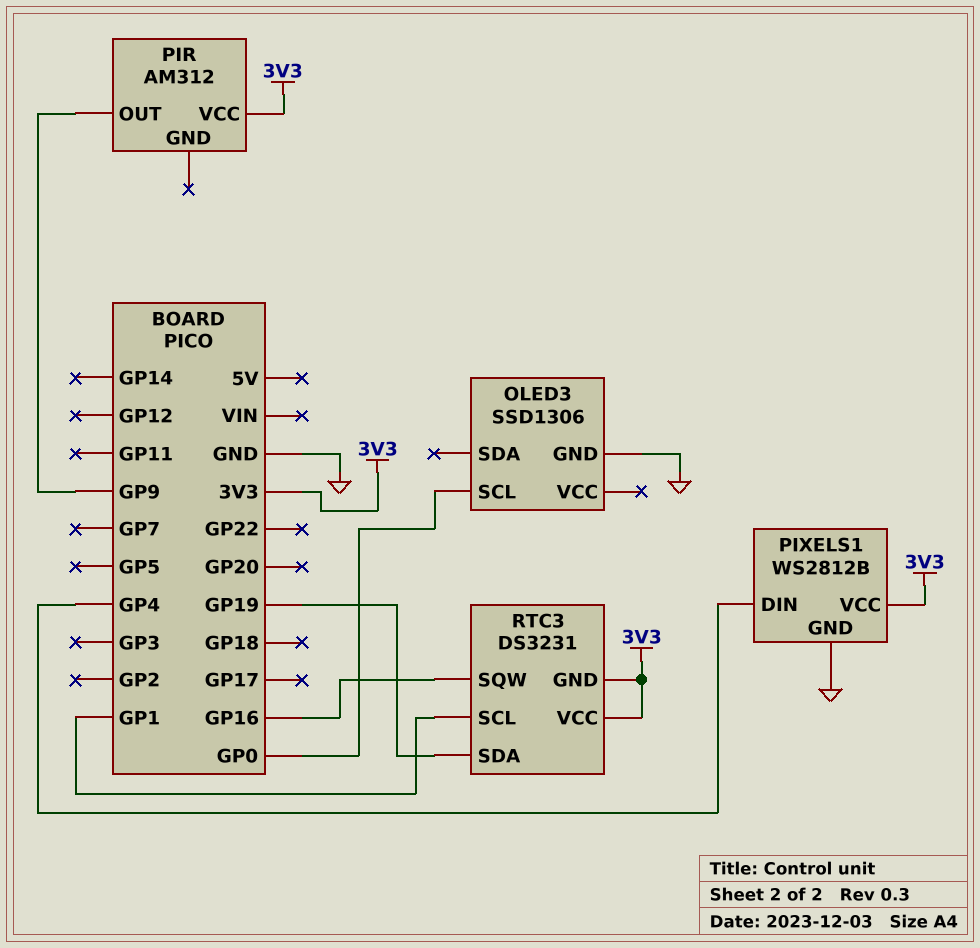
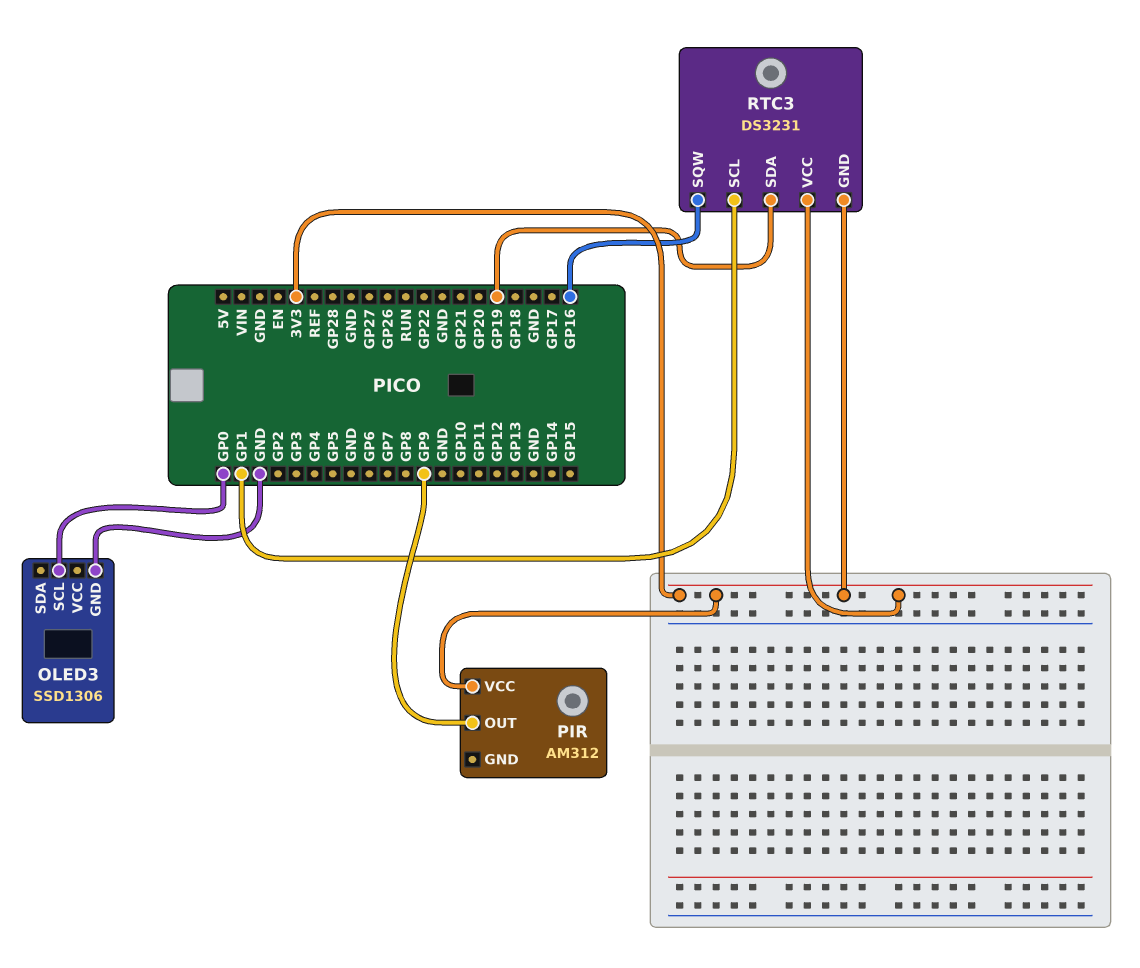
PIXELS1: WS2812B -> none
PIXELS1 pin DIN: GP4 -> none
PIXELS1 pin GND: GND -> none
PIXELS1 pin VCC: 3V3 -> none

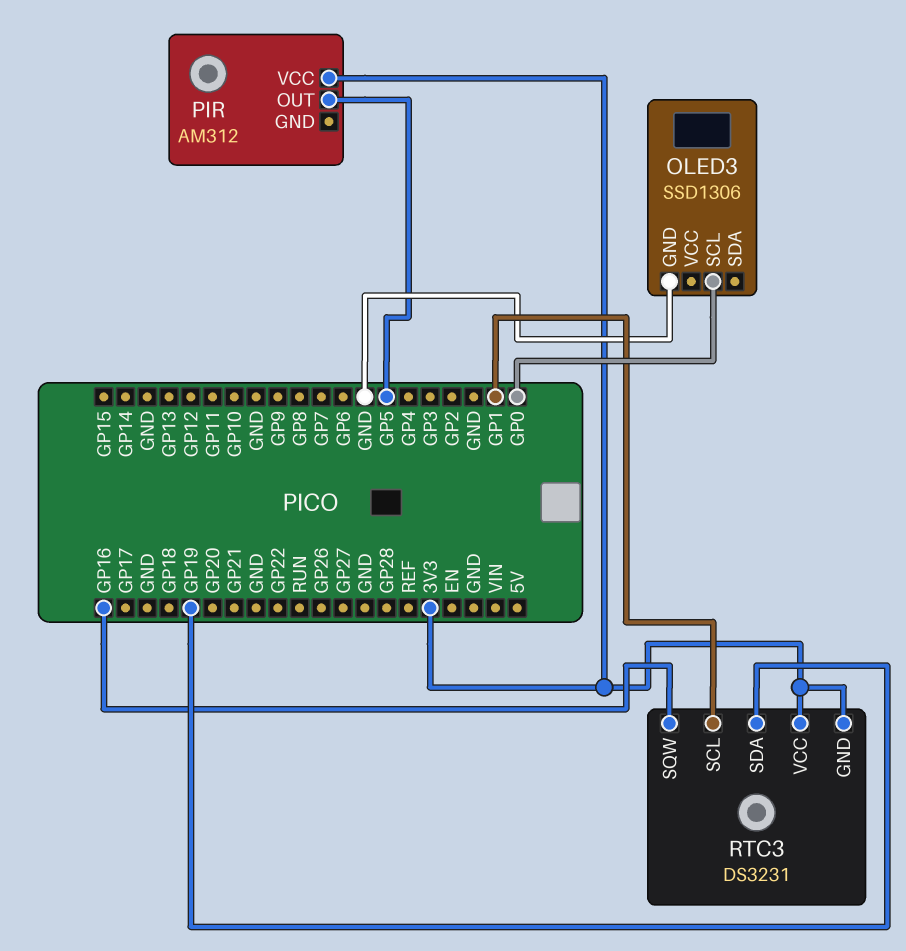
PIR pin OUT: GP9 -> GP5

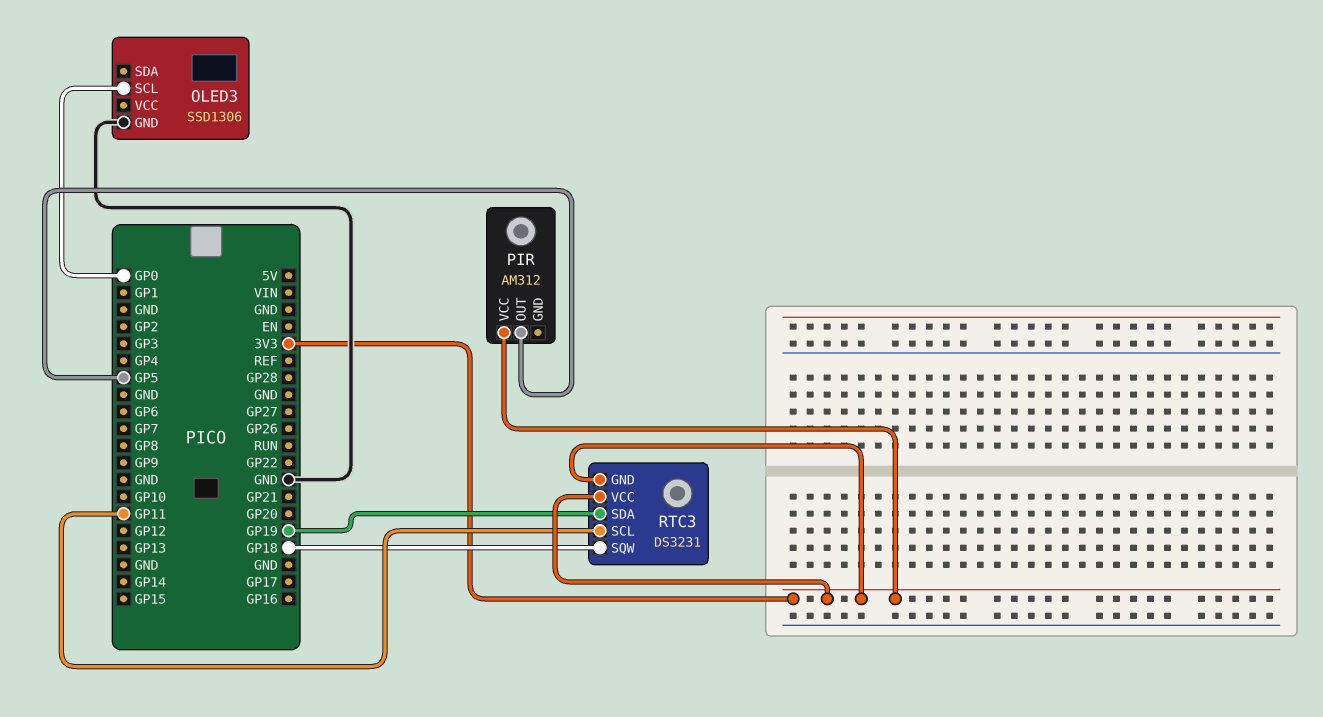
RTC3 pin SCL: GP1 -> GP11
RTC3 pin SQW: GP16 -> GP18

